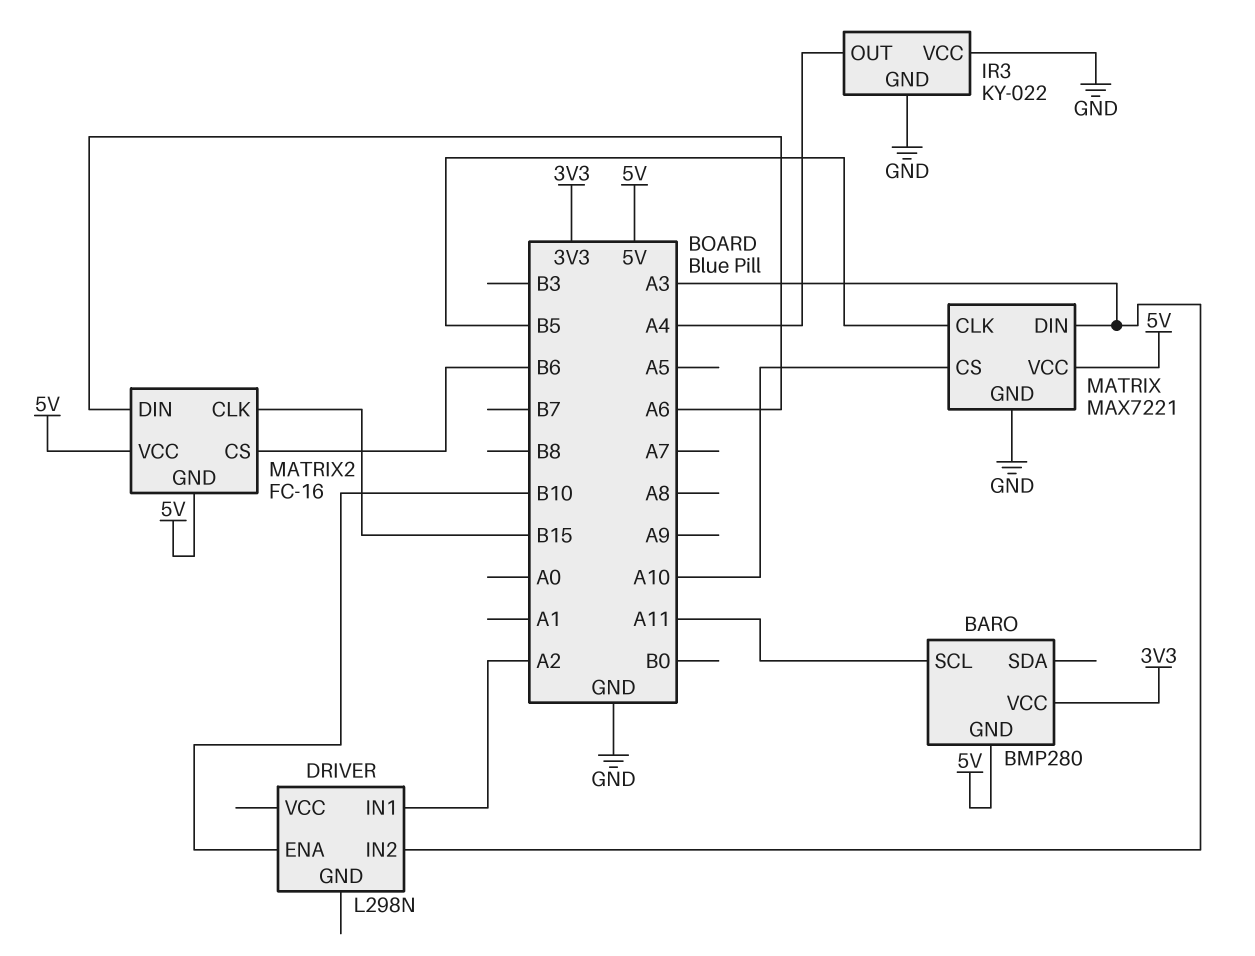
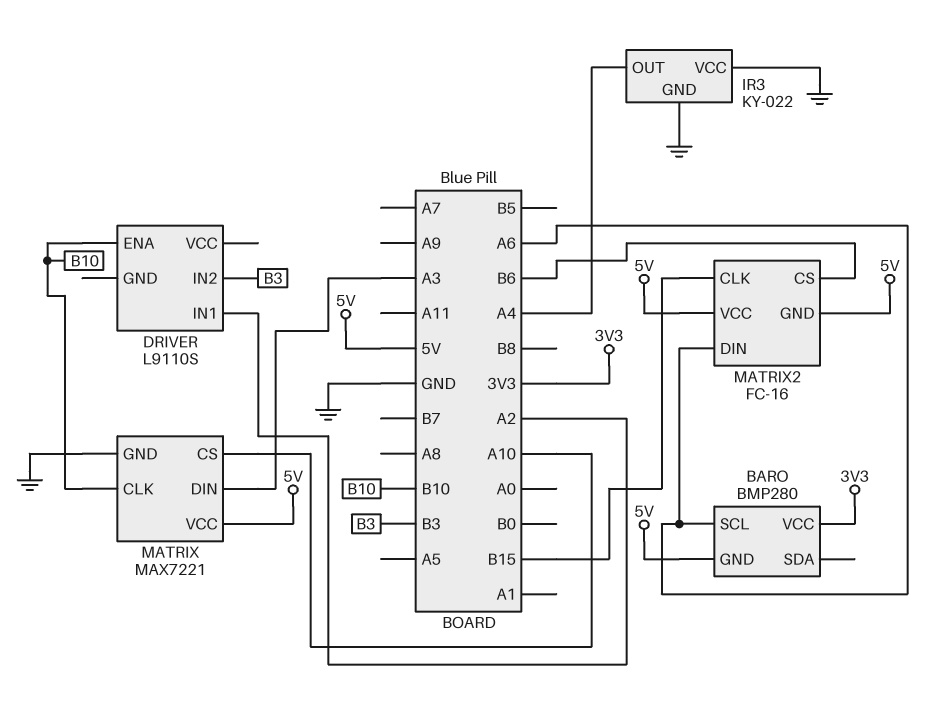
BARO pin SCL: A11 -> A6
DRIVER: L298N -> L9110S
DRIVER pin IN2: A3 -> B3
MATRIX pin CLK: B5 -> B10

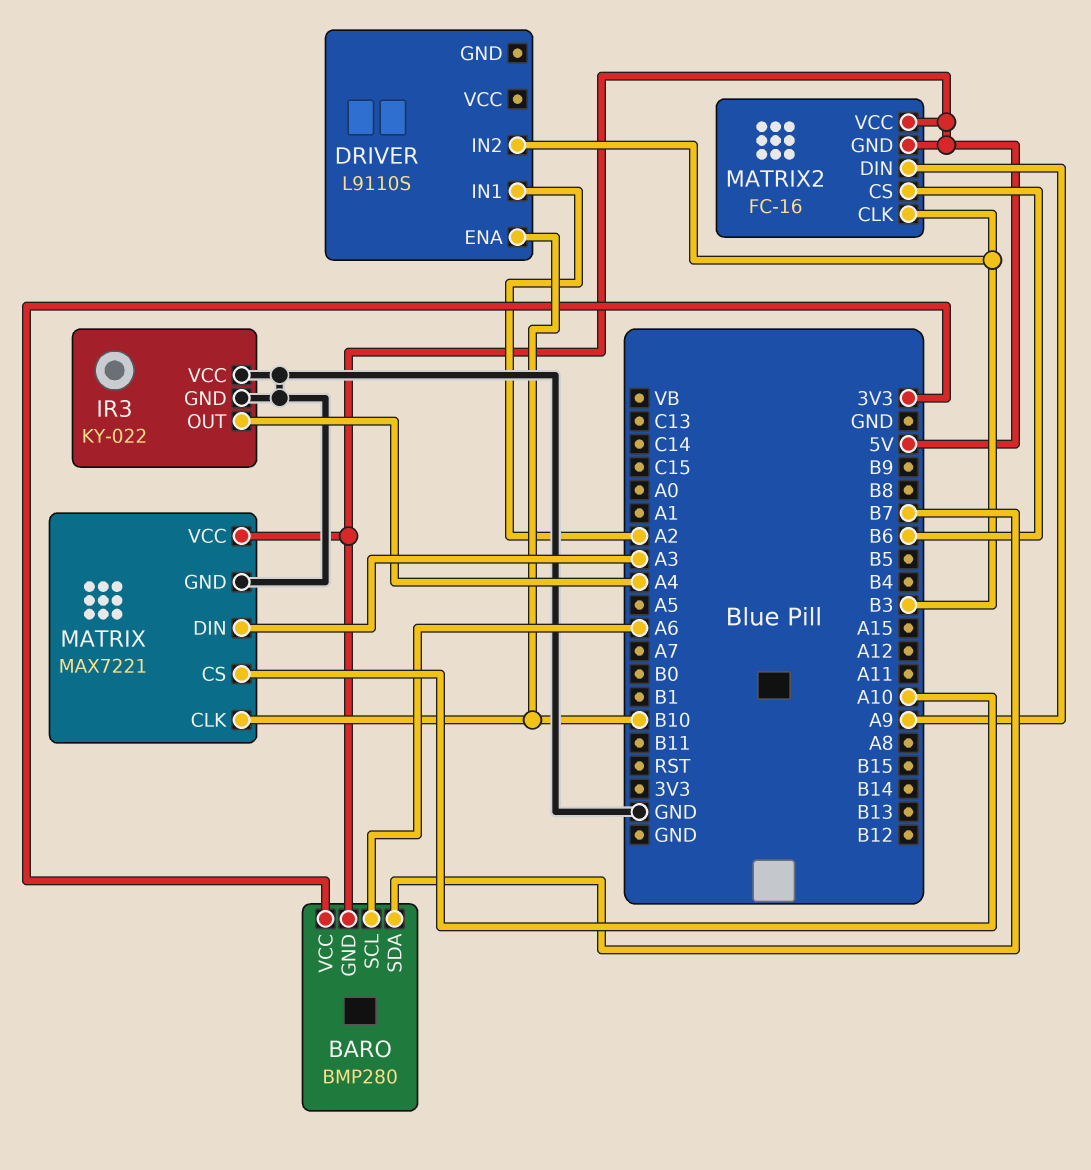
BARO pin SDA: none -> B7
MATRIX2 pin CLK: B15 -> B3
MATRIX2 pin DIN: A6 -> A9

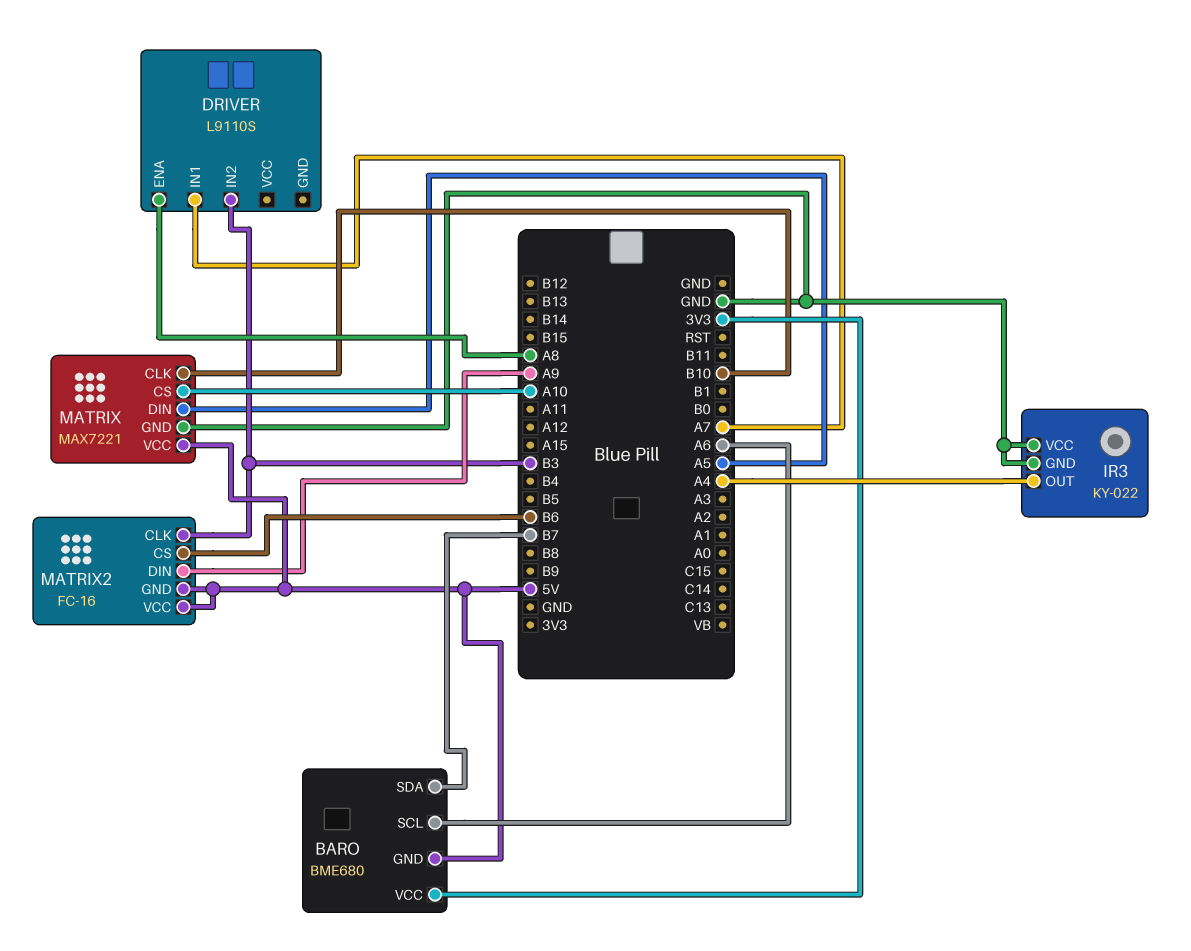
BARO: BMP280 -> BME680
DRIVER pin ENA: B10 -> A8
DRIVER pin IN1: A2 -> A7
MATRIX pin DIN: A3 -> A5

